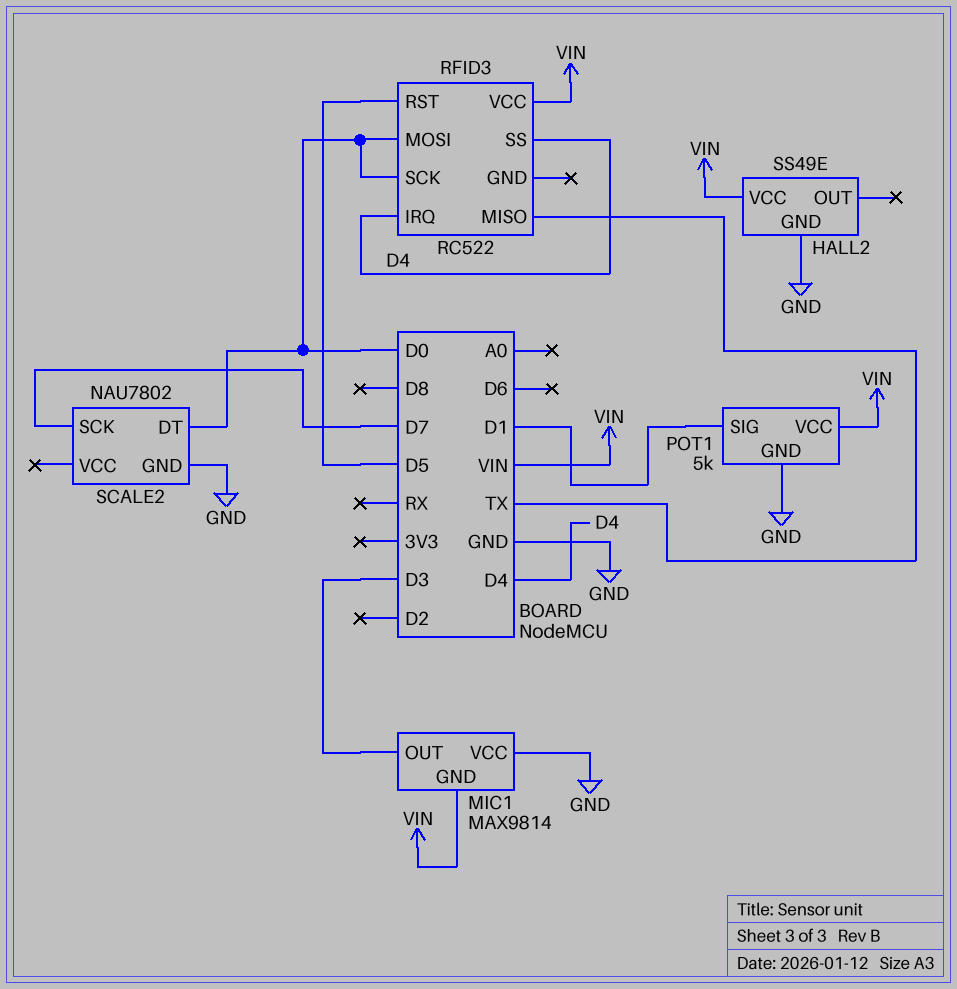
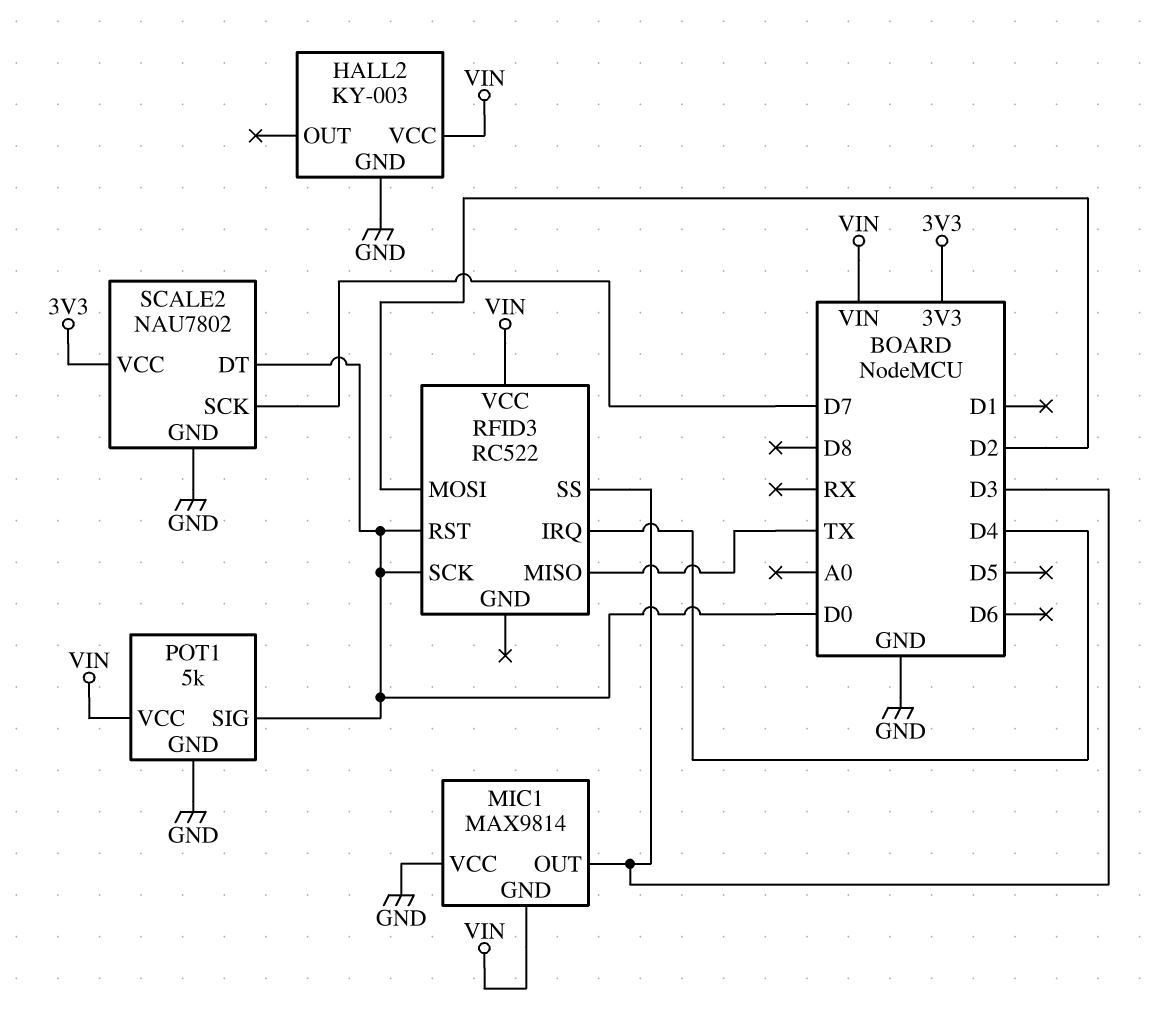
HALL2: SS49E -> KY-003
POT1 pin SIG: D1 -> D0
RFID3 pin MOSI: D0 -> D2
RFID3 pin RST: D5 -> D0
RFID3 pin SS: D4 -> D3
SCALE2 pin VCC: none -> 3V3

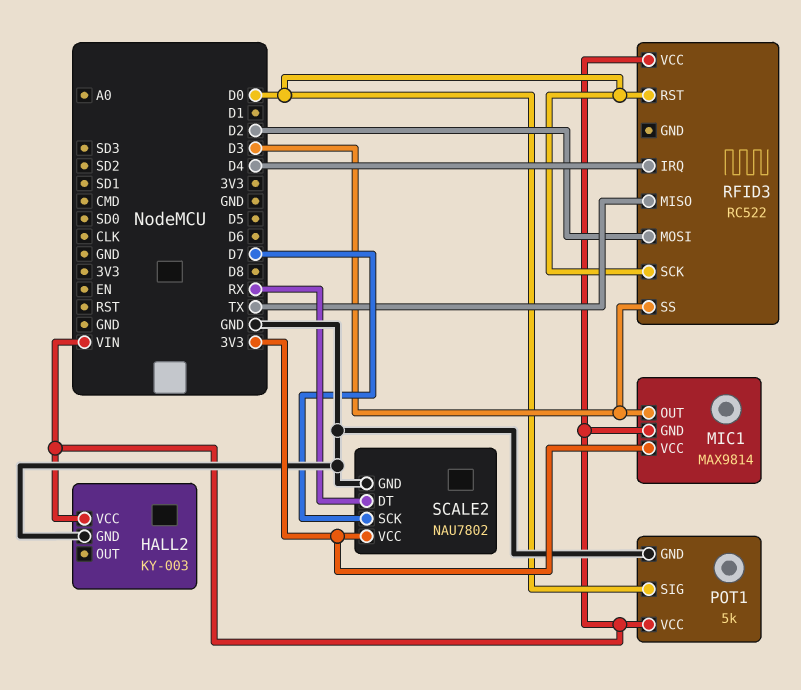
MIC1 pin VCC: GND -> 3V3
SCALE2 pin DT: D0 -> RX

